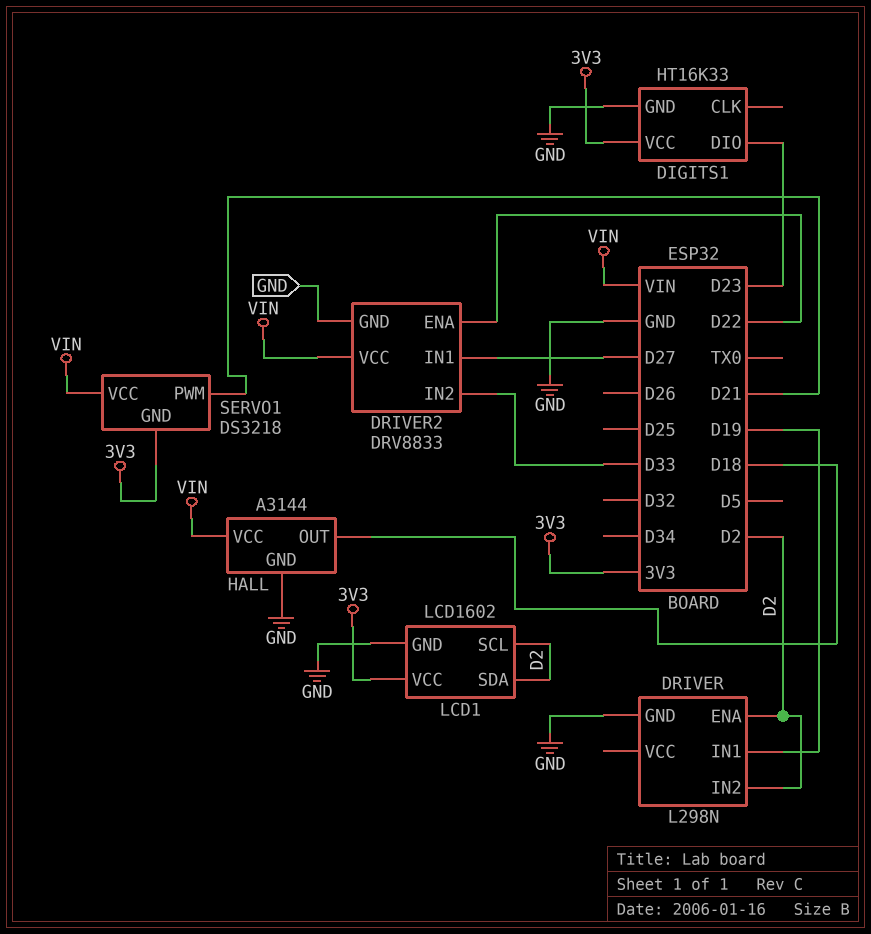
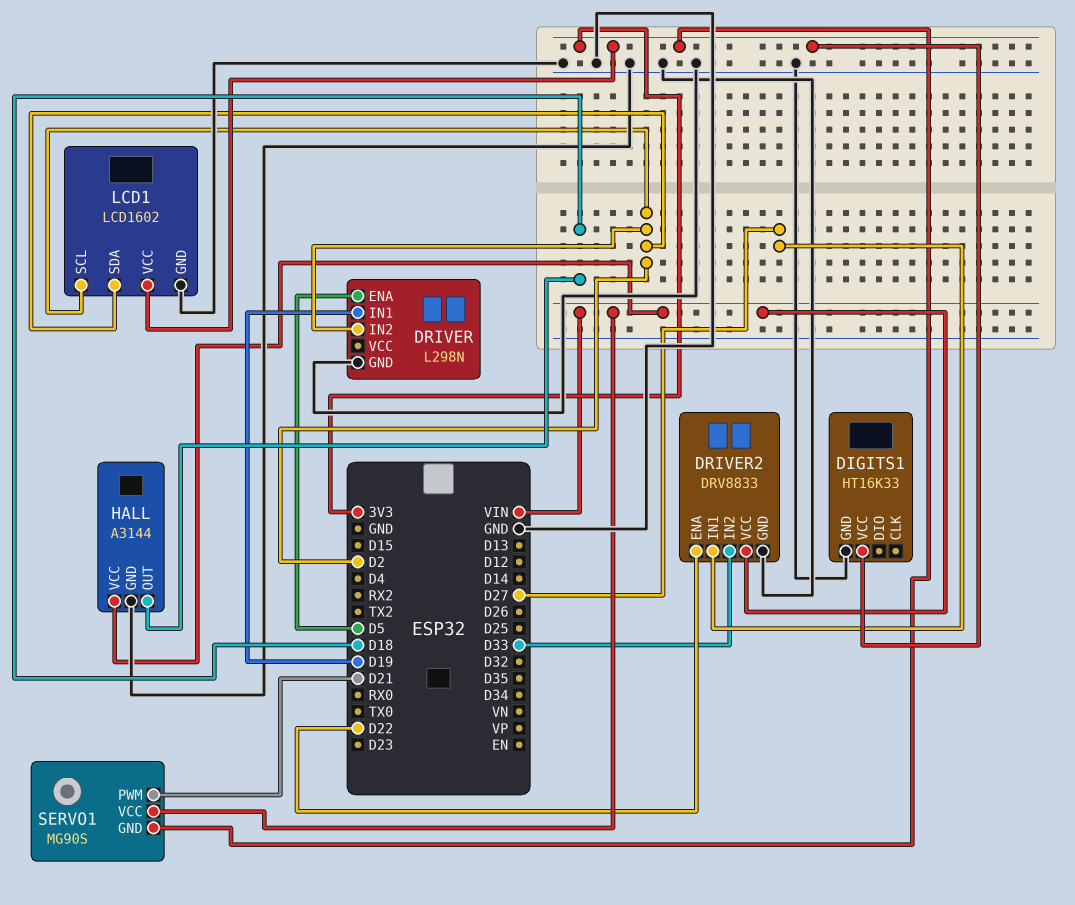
DIGITS1 pin DIO: D23 -> none
DRIVER pin ENA: D2 -> D5
SERVO1: DS3218 -> MG90S

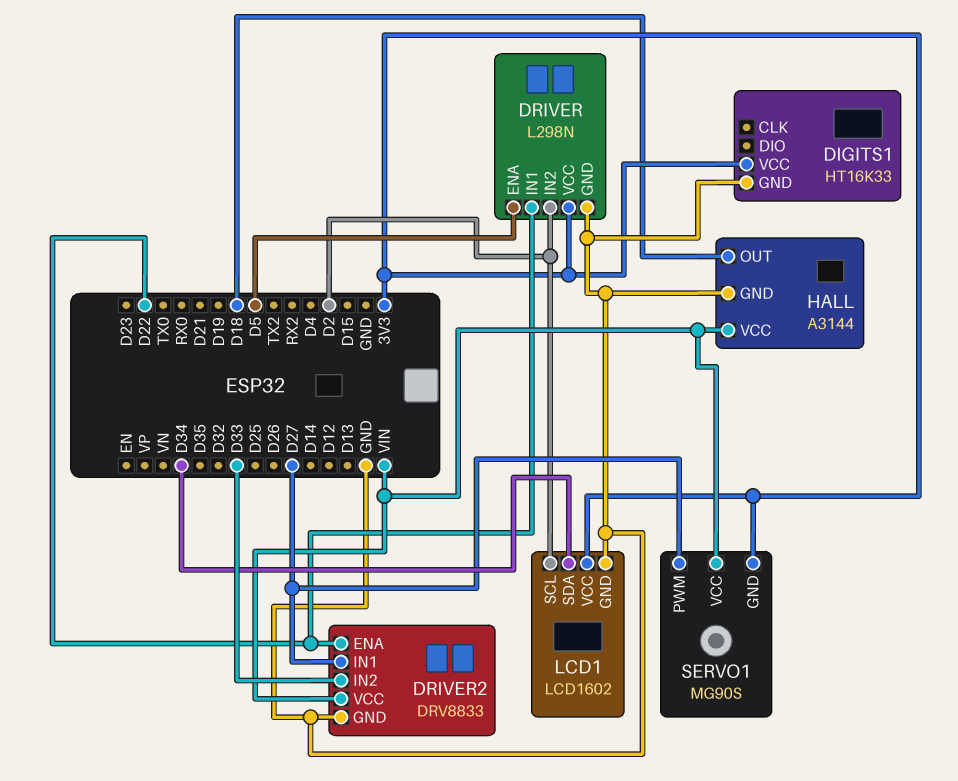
DRIVER pin IN1: D19 -> D22
DRIVER pin VCC: none -> 3V3
LCD1 pin SDA: D2 -> D34
SERVO1 pin PWM: D21 -> D27

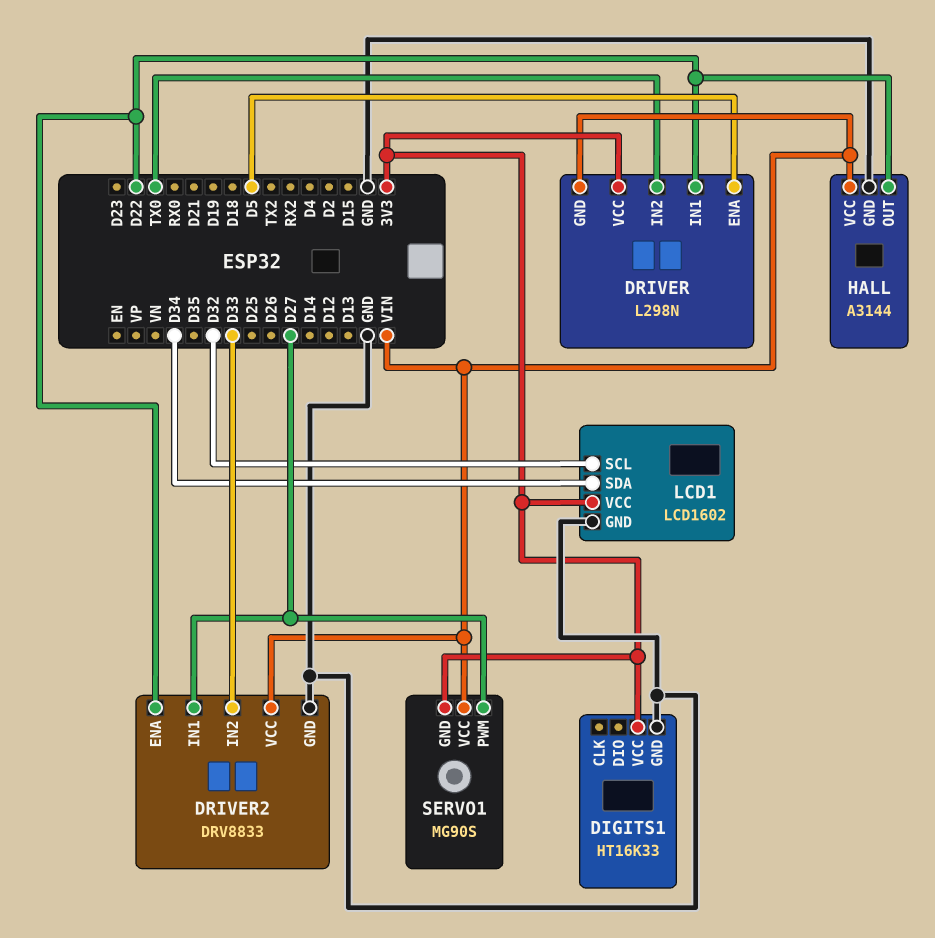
DRIVER pin GND: GND -> VIN
DRIVER pin IN2: D2 -> TX0
HALL pin OUT: D18 -> D22
LCD1 pin SCL: D2 -> D32

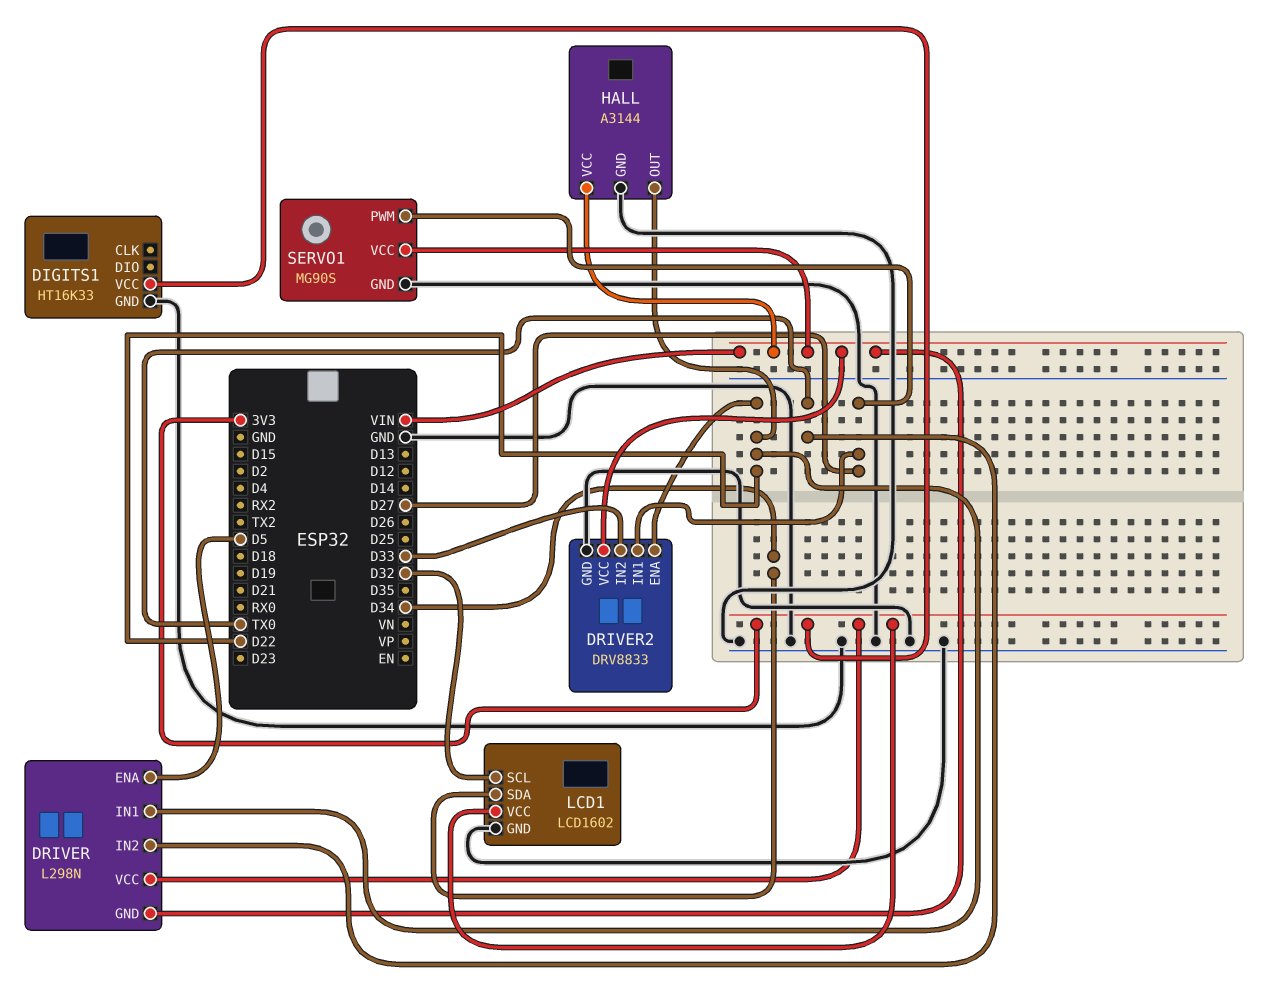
SERVO1 pin GND: 3V3 -> GND

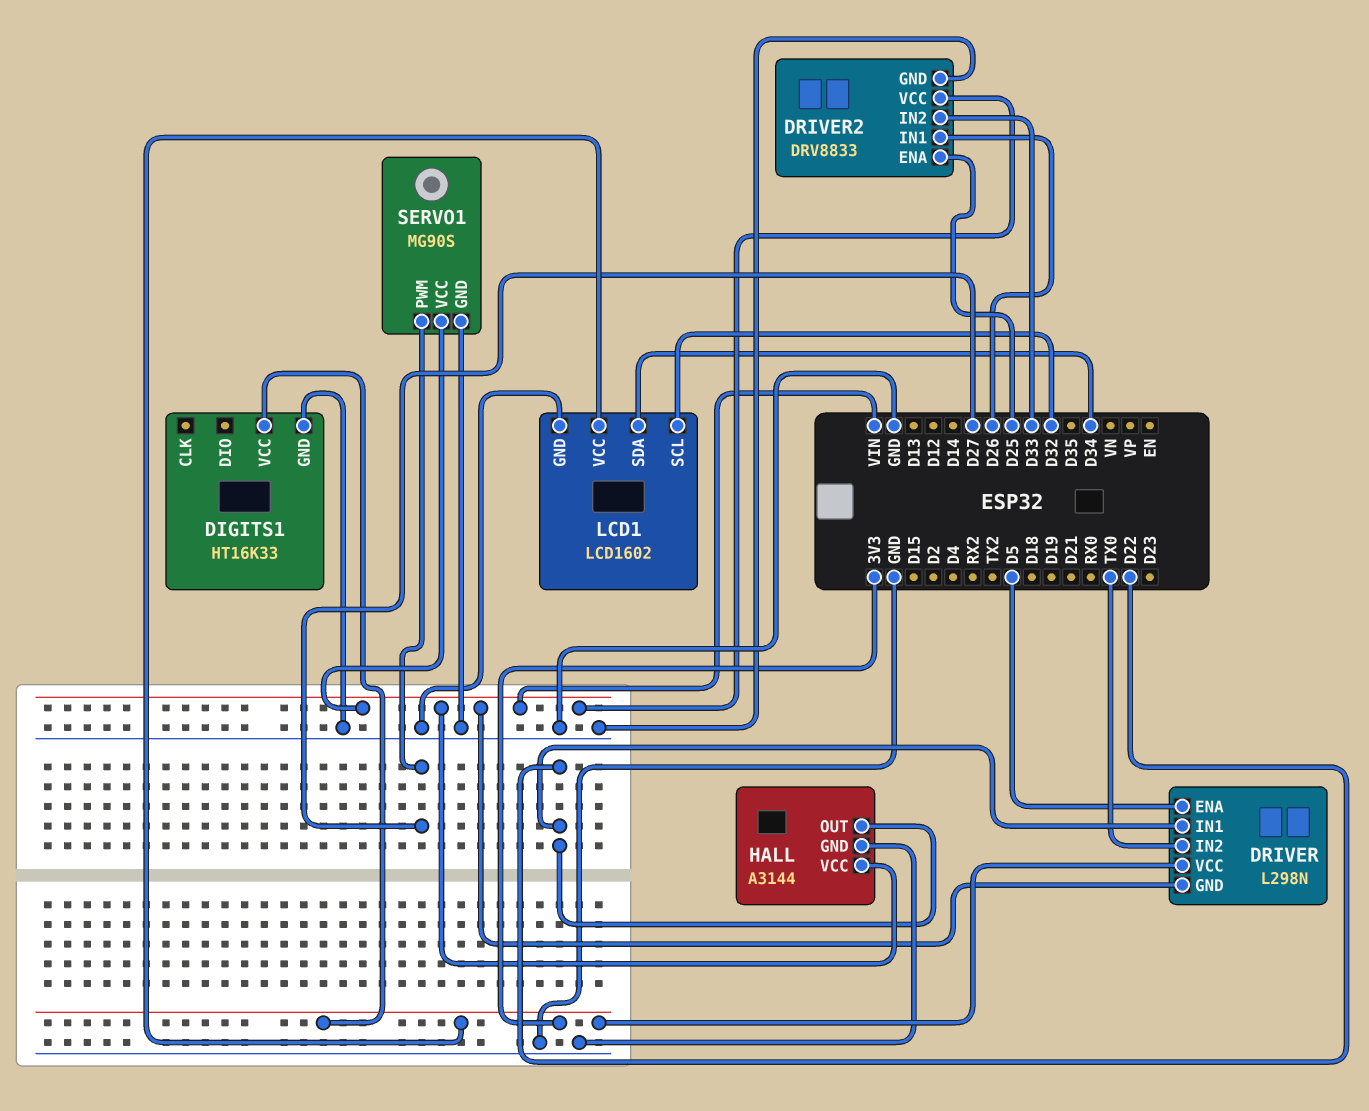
DRIVER2 pin ENA: D22 -> D25
DRIVER2 pin IN1: D27 -> D26

